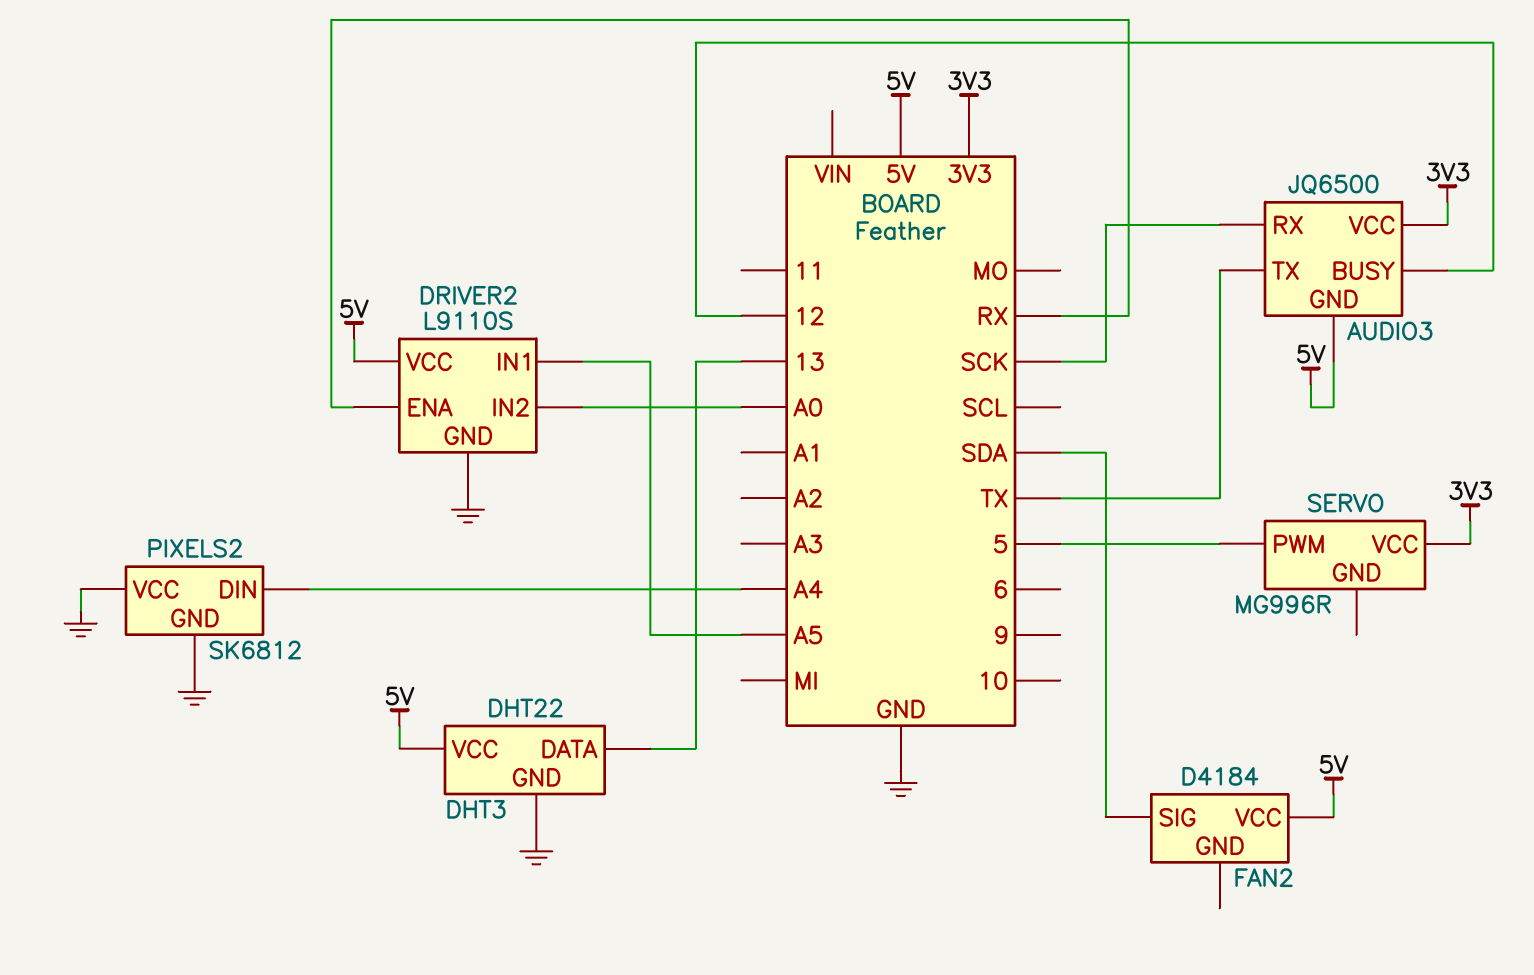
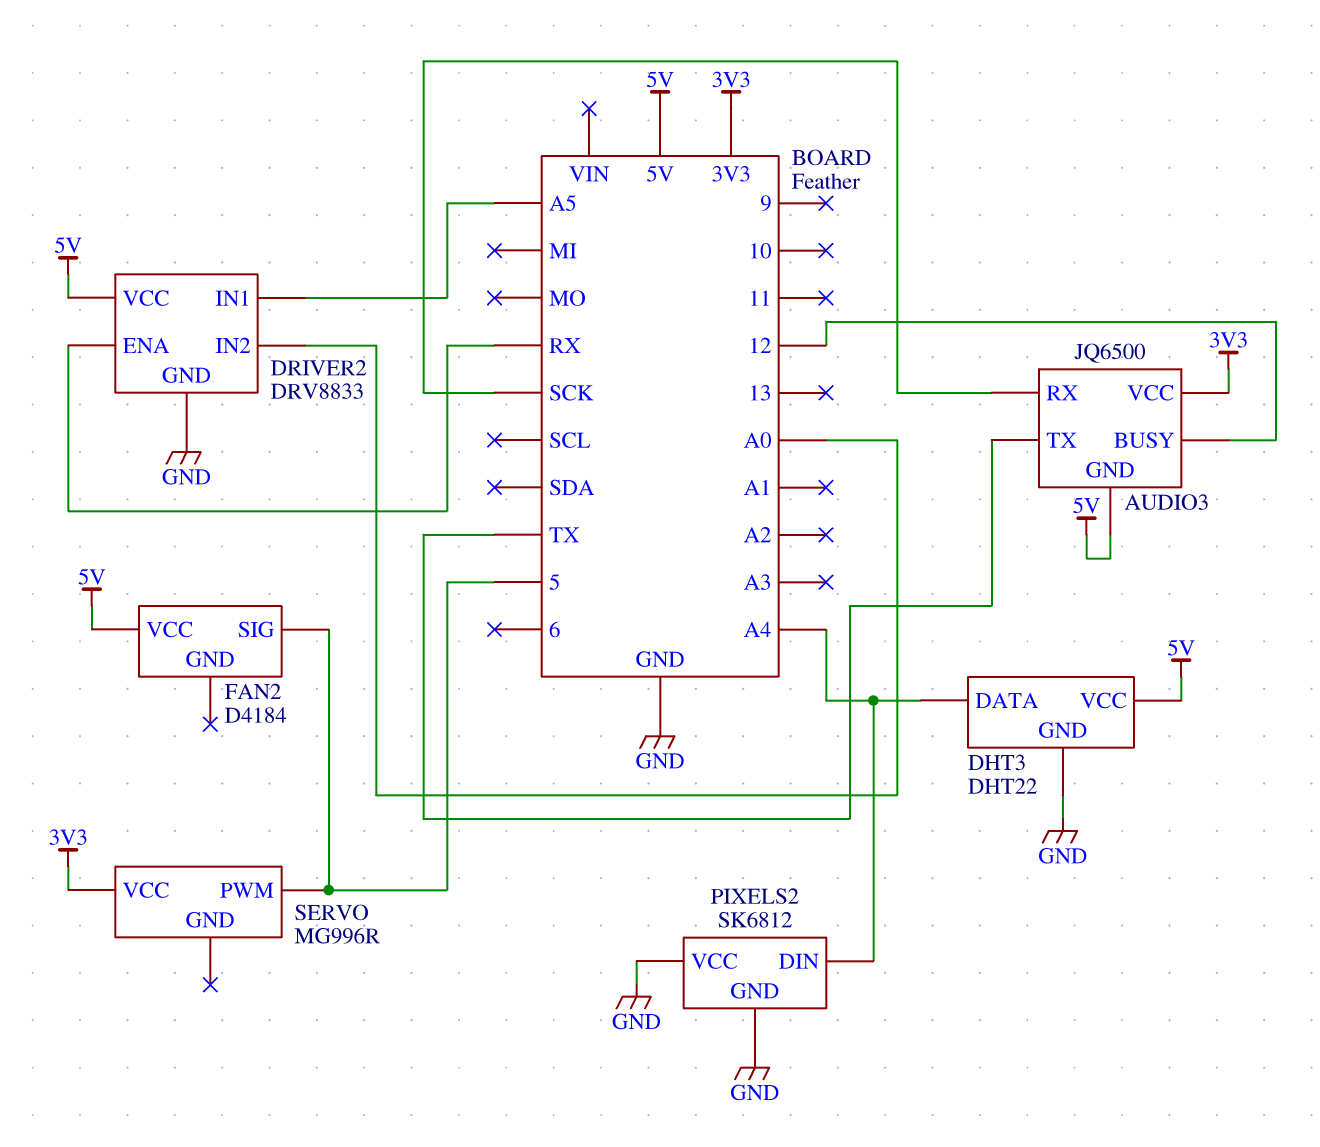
DHT3 pin DATA: 13 -> A4
DRIVER2: L9110S -> DRV8833
FAN2 pin SIG: SDA -> 5

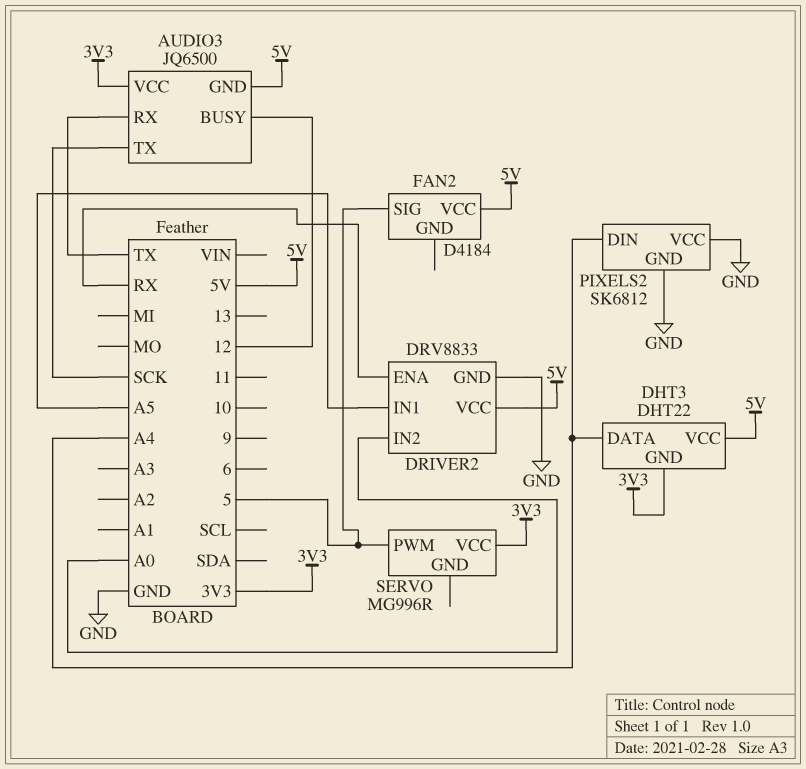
AUDIO3 pin RX: SCK -> TX
AUDIO3 pin TX: TX -> SCK
DHT3 pin GND: GND -> 3V3

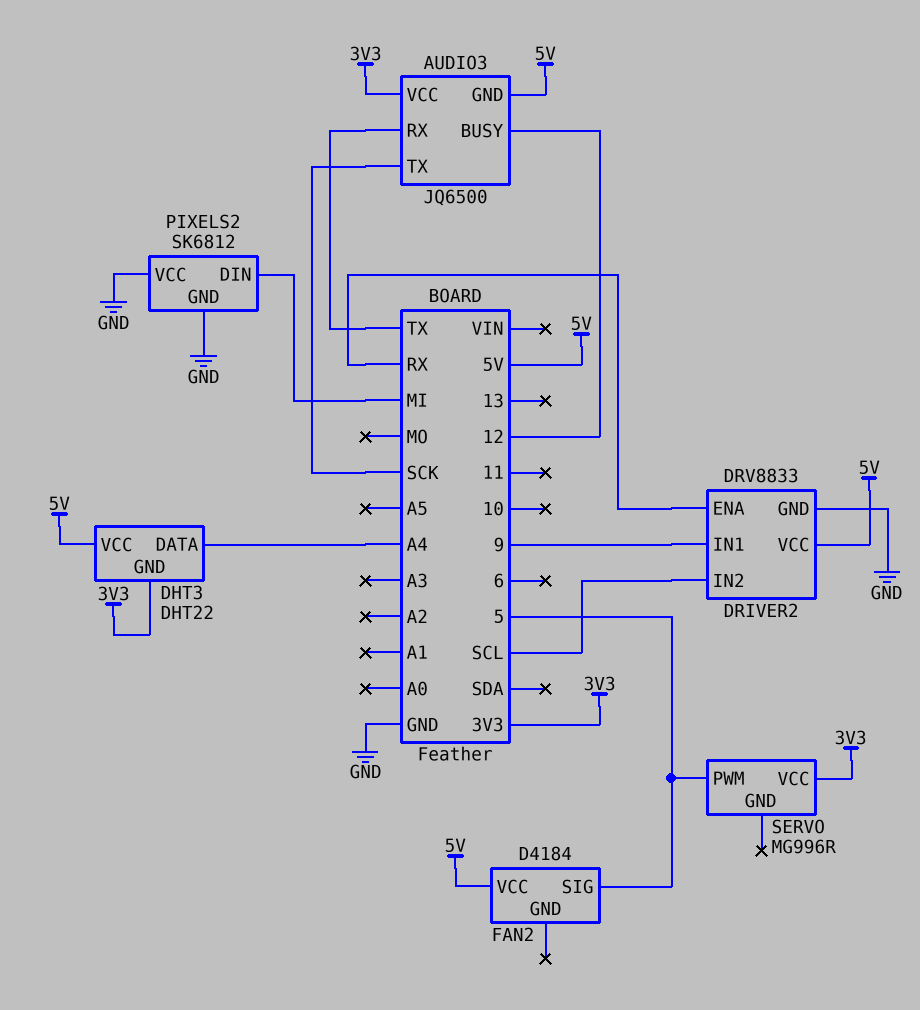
DRIVER2 pin IN1: A5 -> 9
DRIVER2 pin IN2: A0 -> SCL
PIXELS2 pin DIN: A4 -> MI

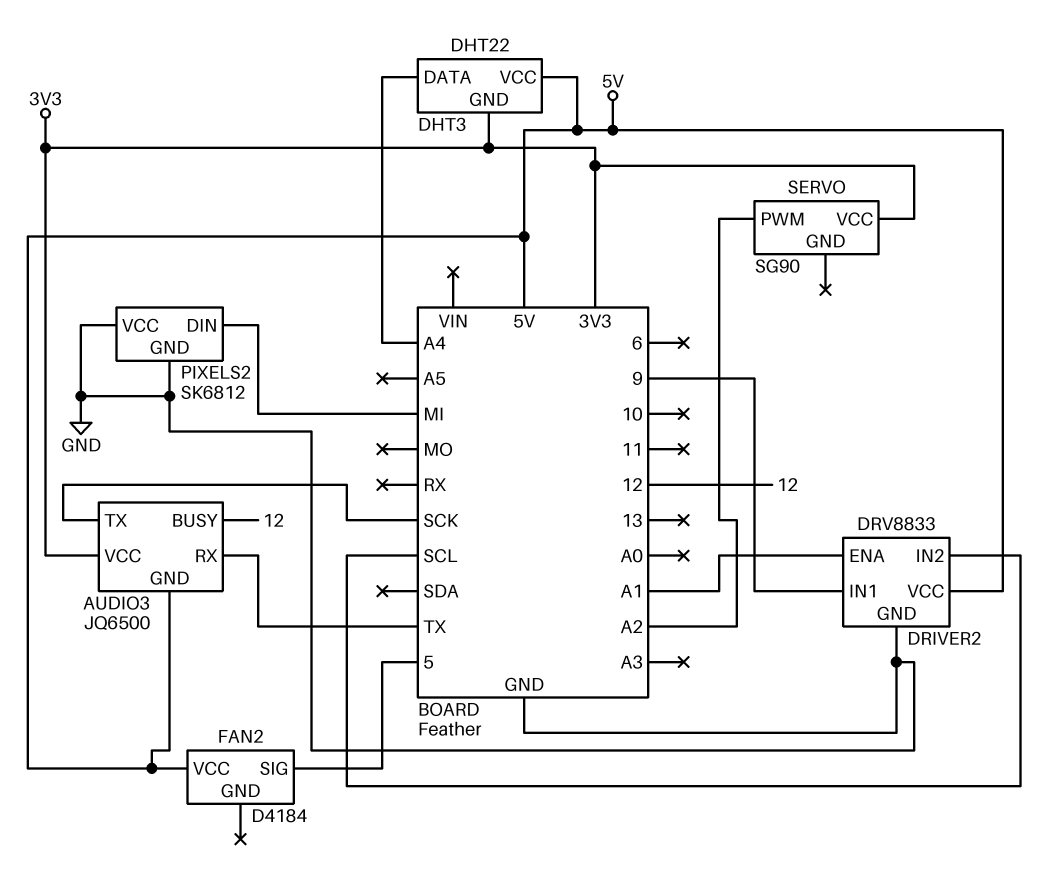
DRIVER2 pin ENA: RX -> A1
SERVO: MG996R -> SG90
SERVO pin PWM: 5 -> A2

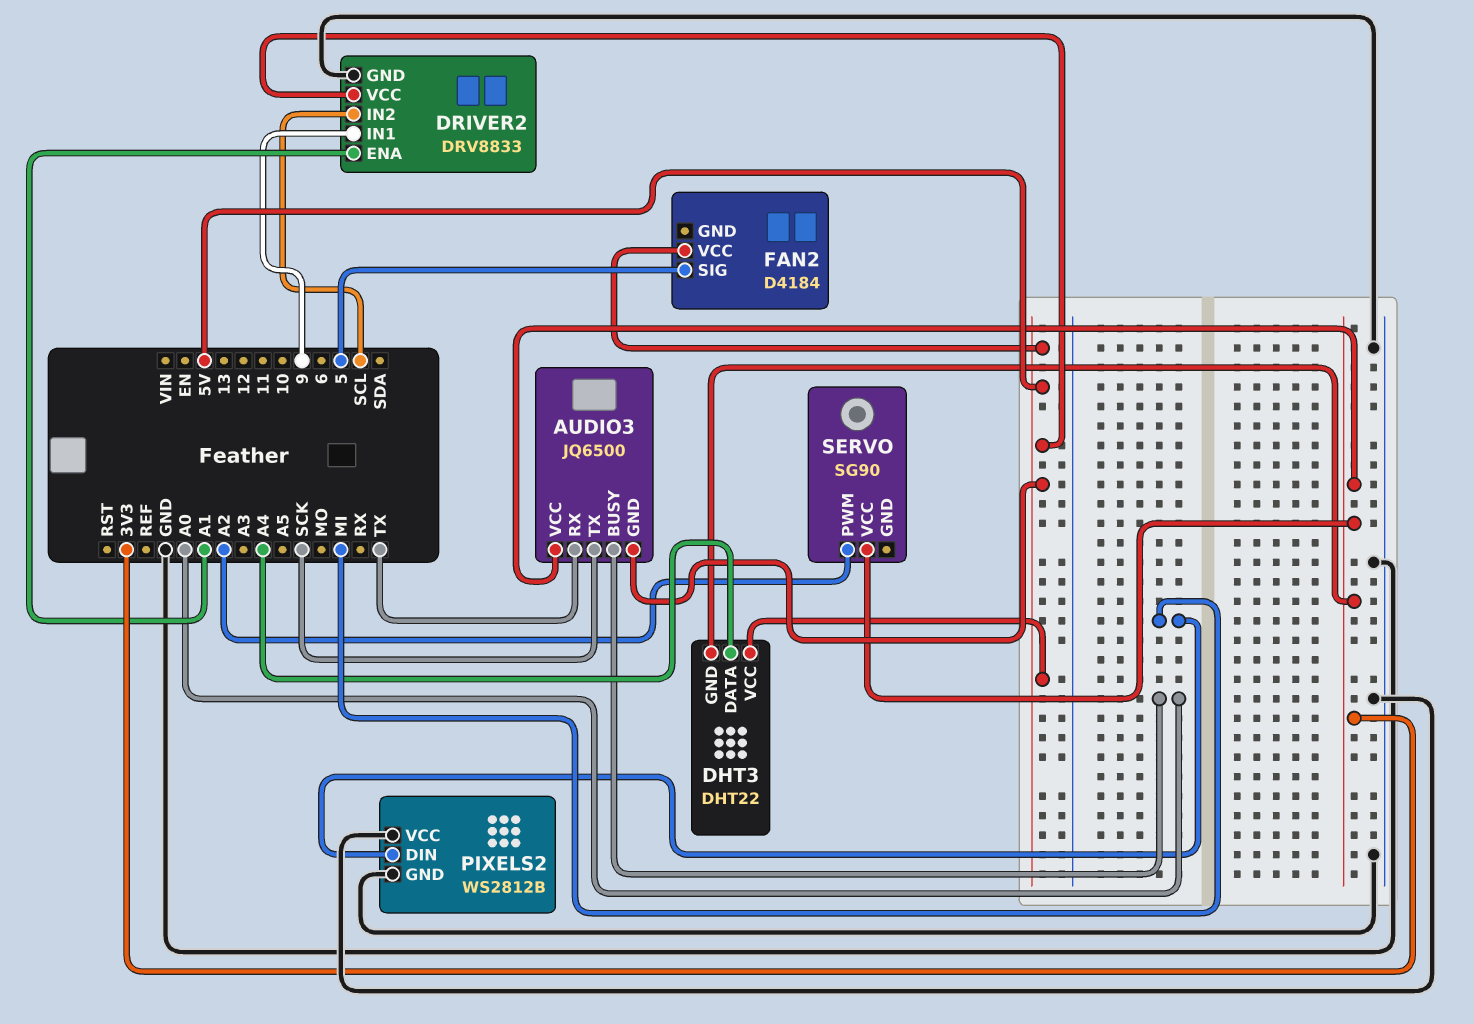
AUDIO3 pin BUSY: 12 -> A0
PIXELS2: SK6812 -> WS2812B

